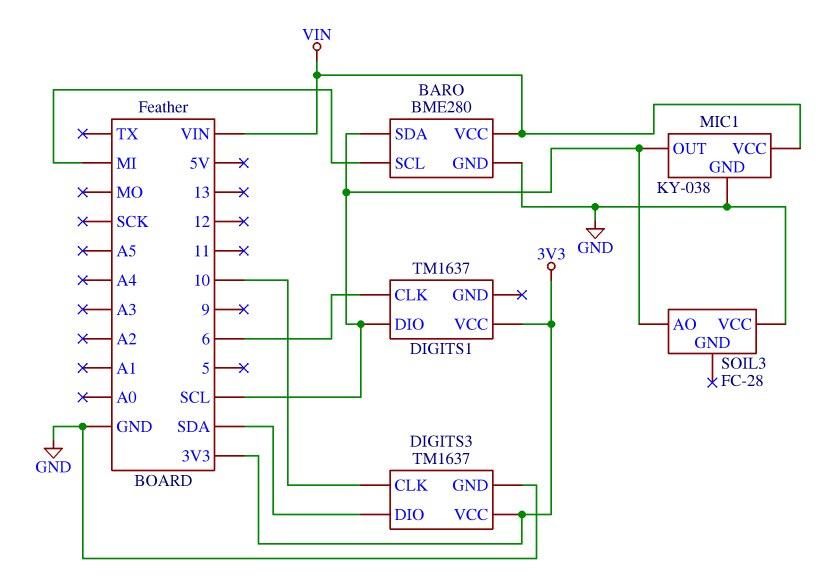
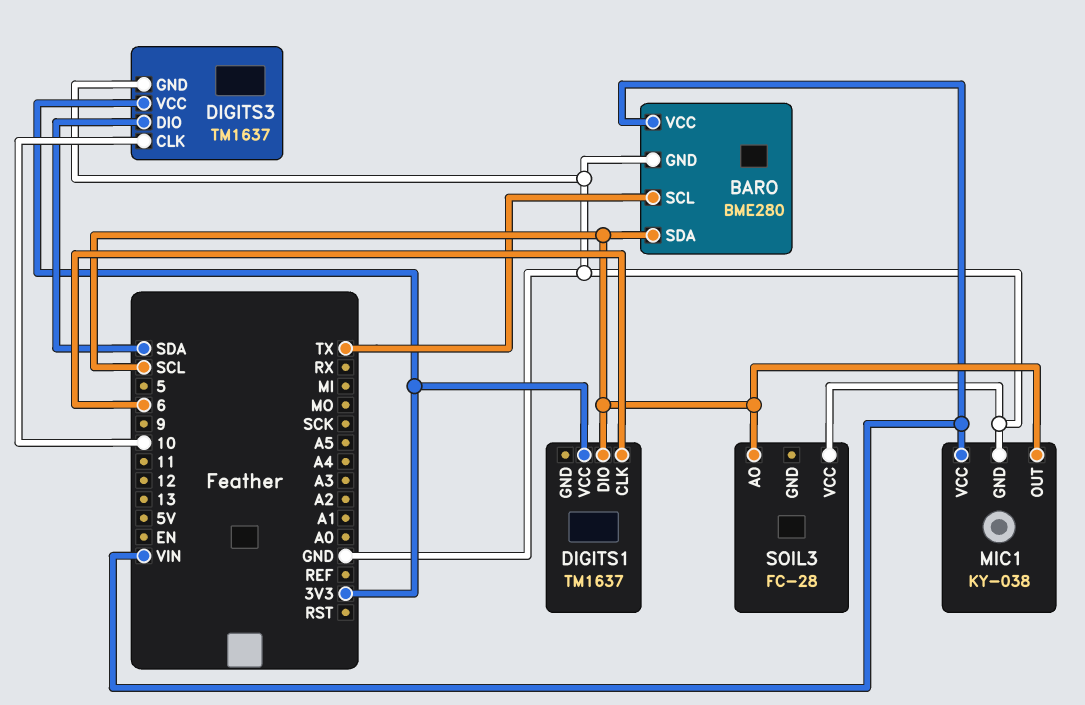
BARO pin SCL: MI -> TX

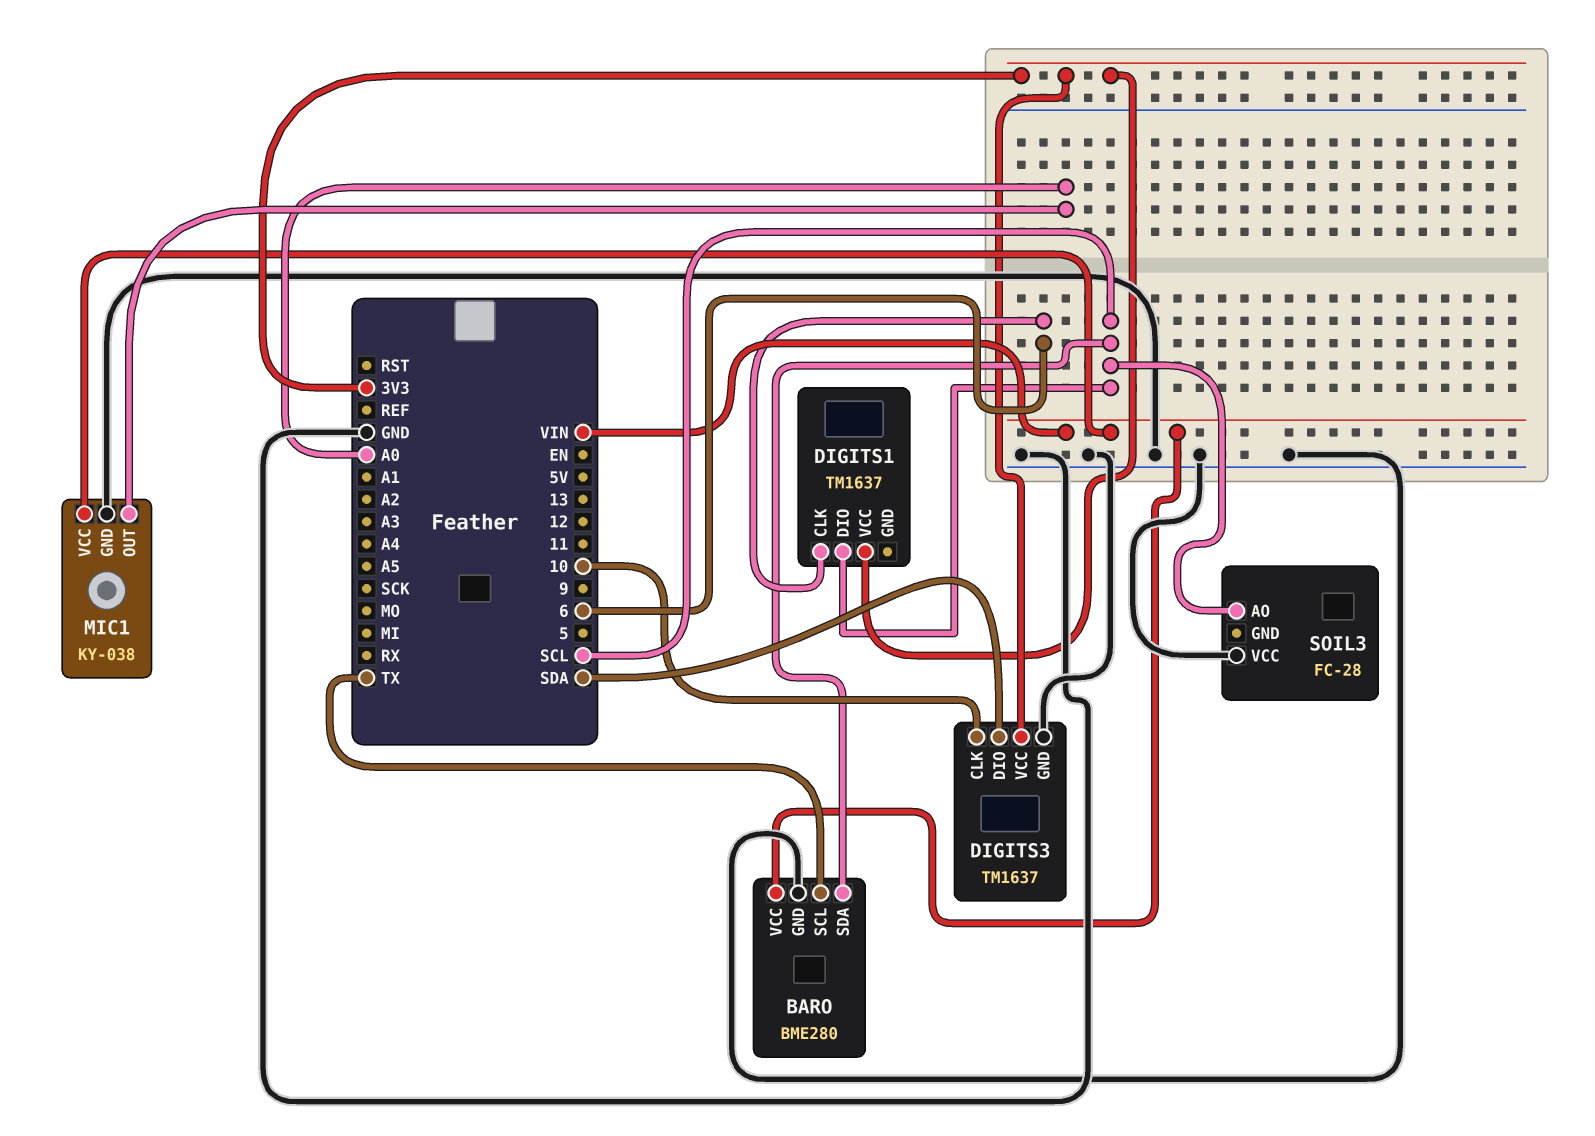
MIC1 pin OUT: SCL -> A0

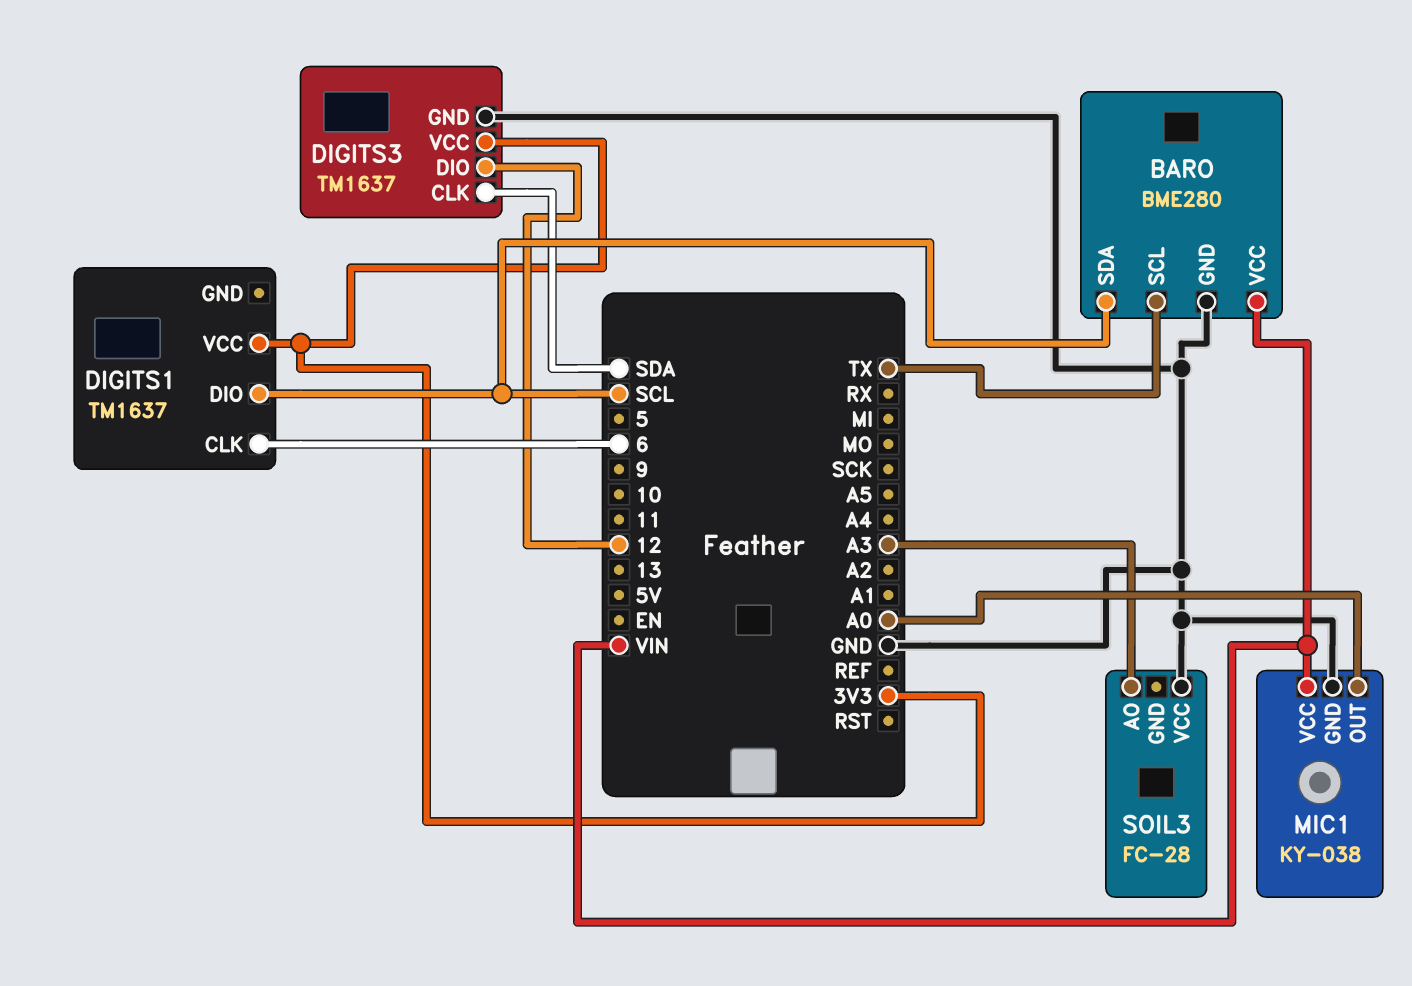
DIGITS3 pin CLK: 10 -> SDA
DIGITS3 pin DIO: SDA -> 12
SOIL3 pin AO: SCL -> A3

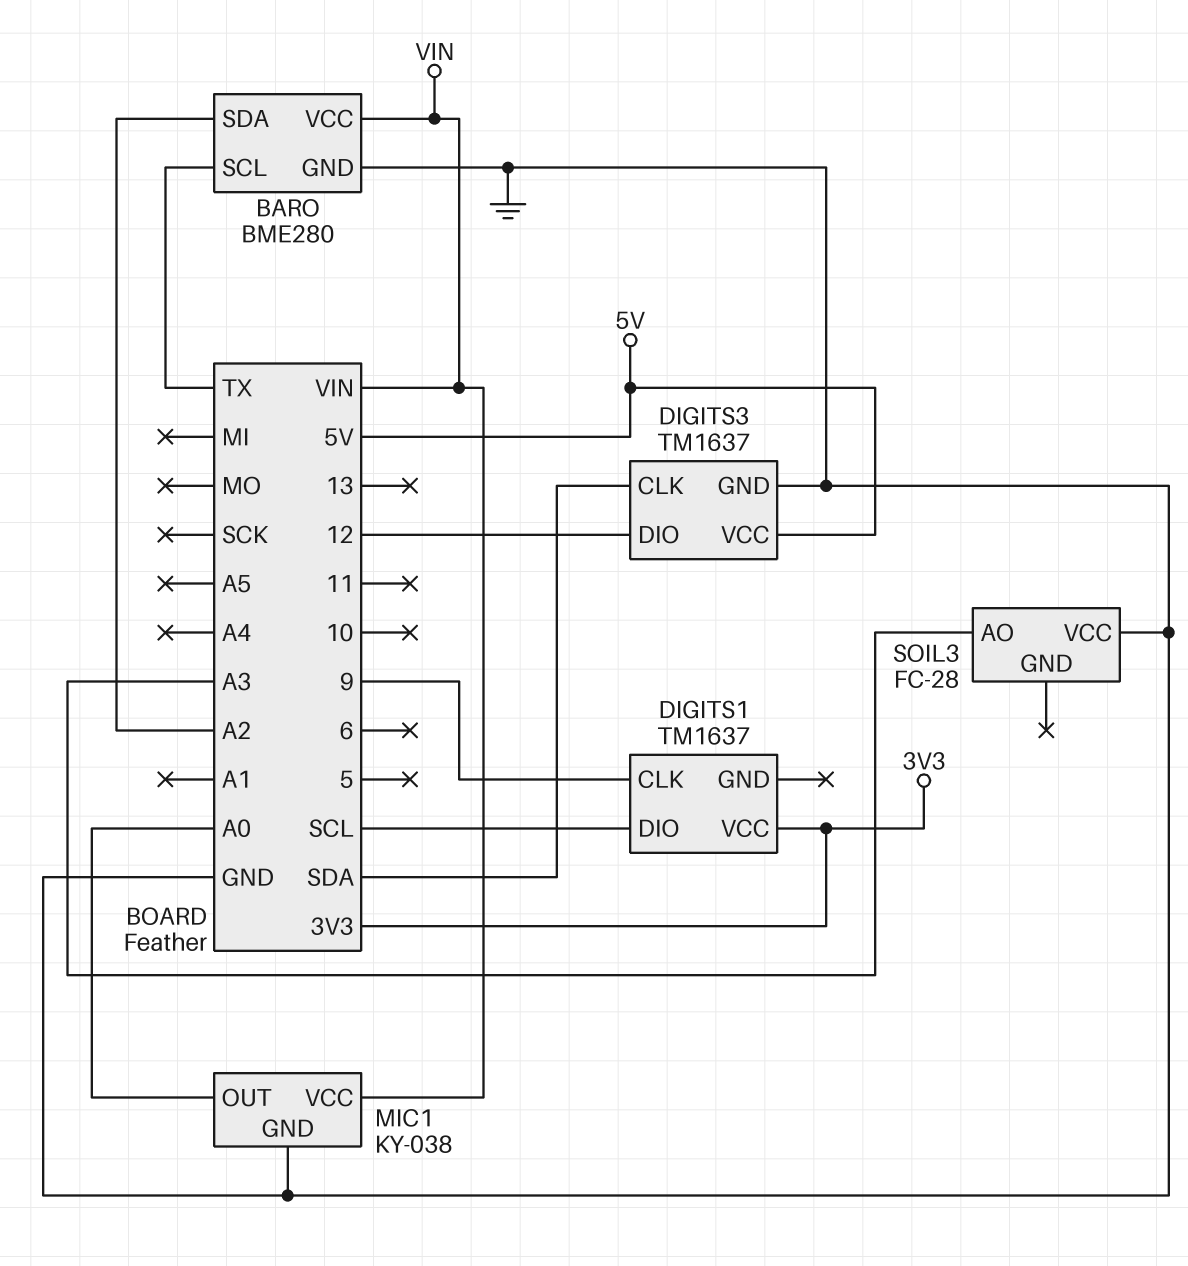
BARO pin SDA: SCL -> A2
DIGITS1 pin CLK: 6 -> 9
DIGITS3 pin VCC: 3V3 -> 5V

